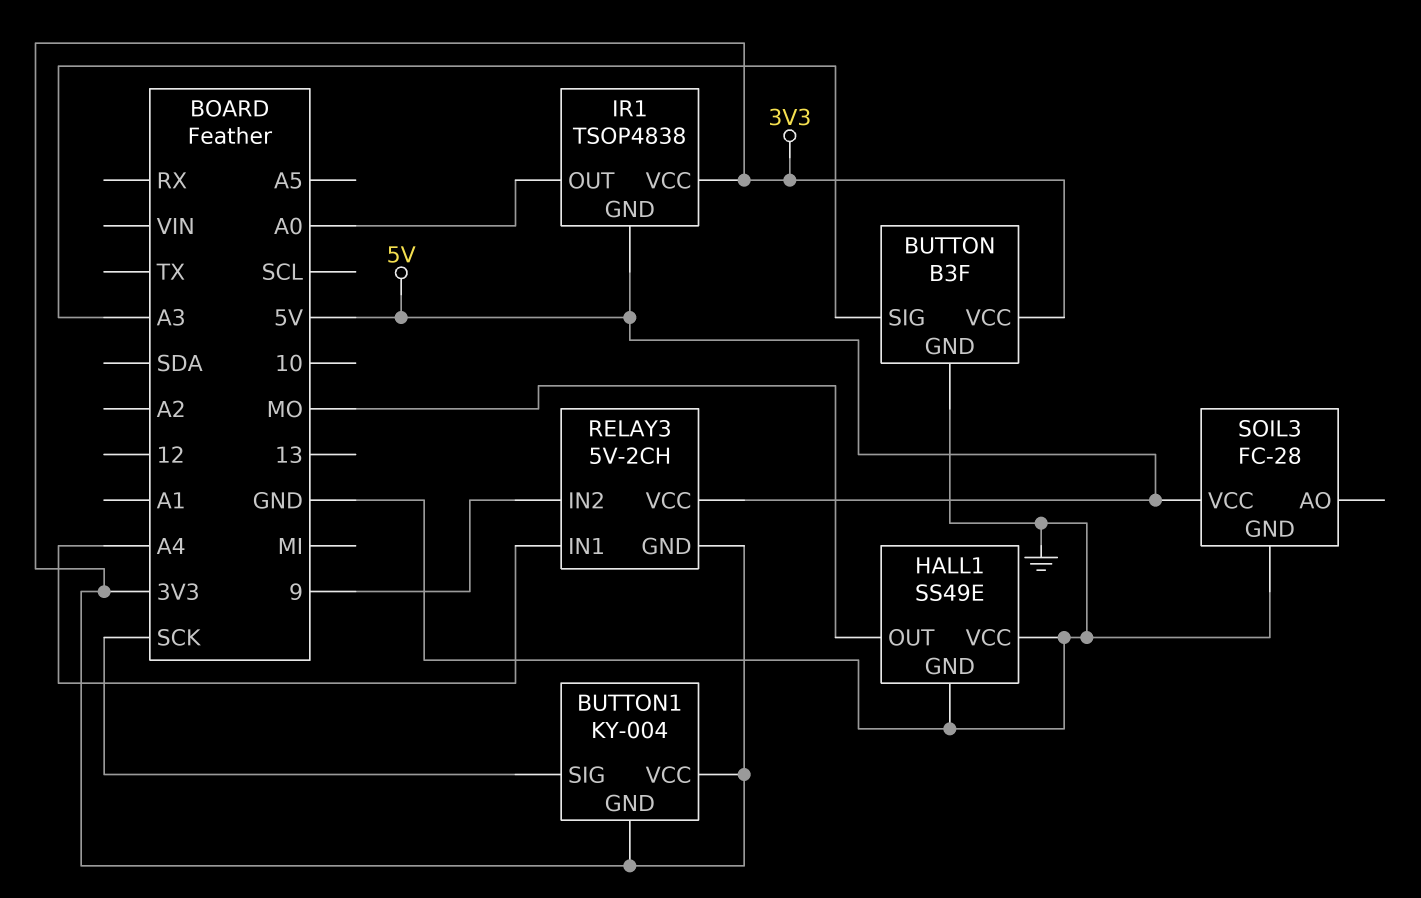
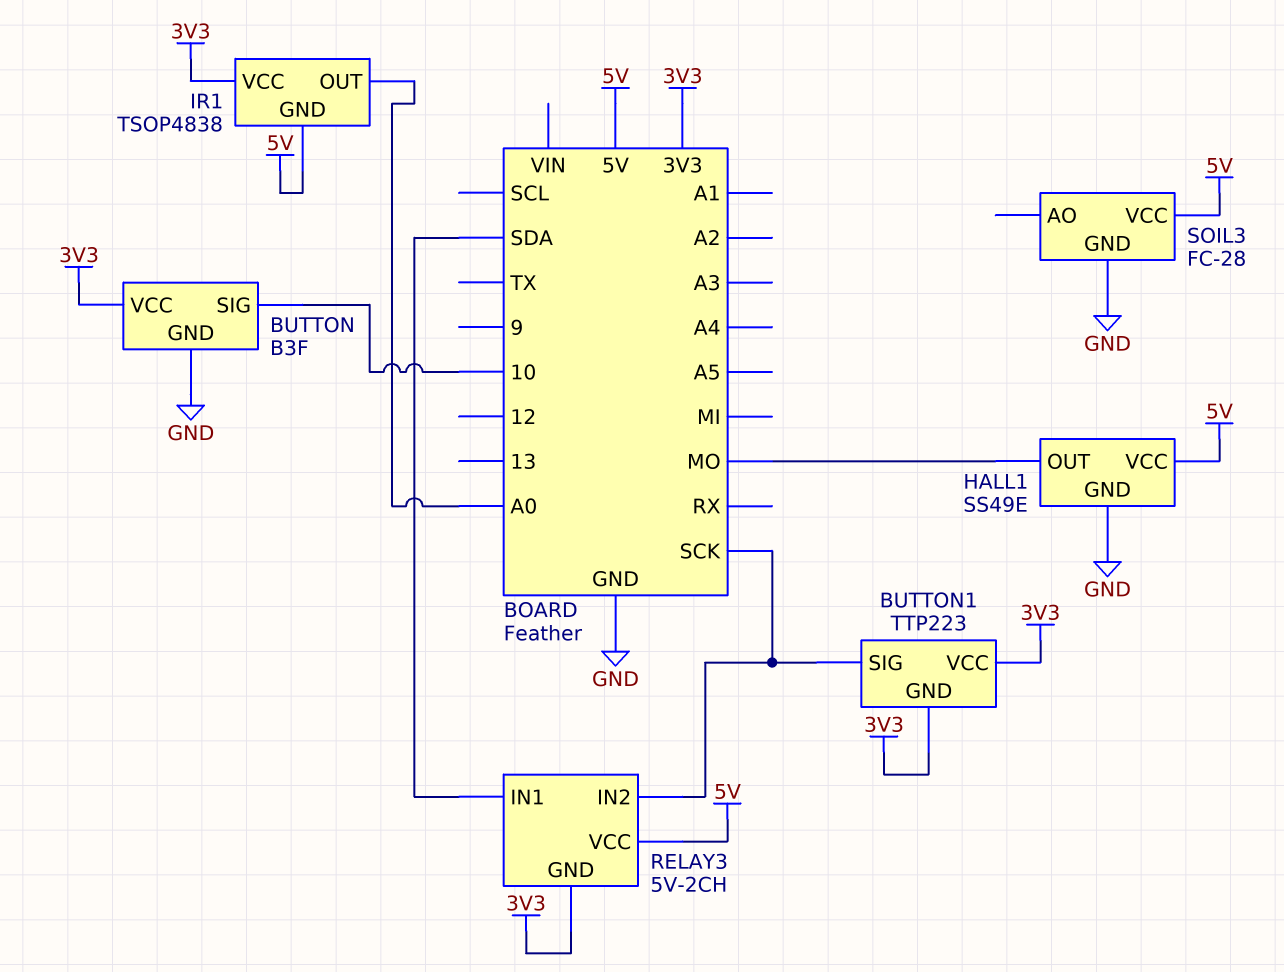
BUTTON pin SIG: A3 -> 10
BUTTON1: KY-004 -> TTP223
HALL1 pin VCC: GND -> 5V
RELAY3 pin IN1: A4 -> SDA
RELAY3 pin IN2: 9 -> SCK

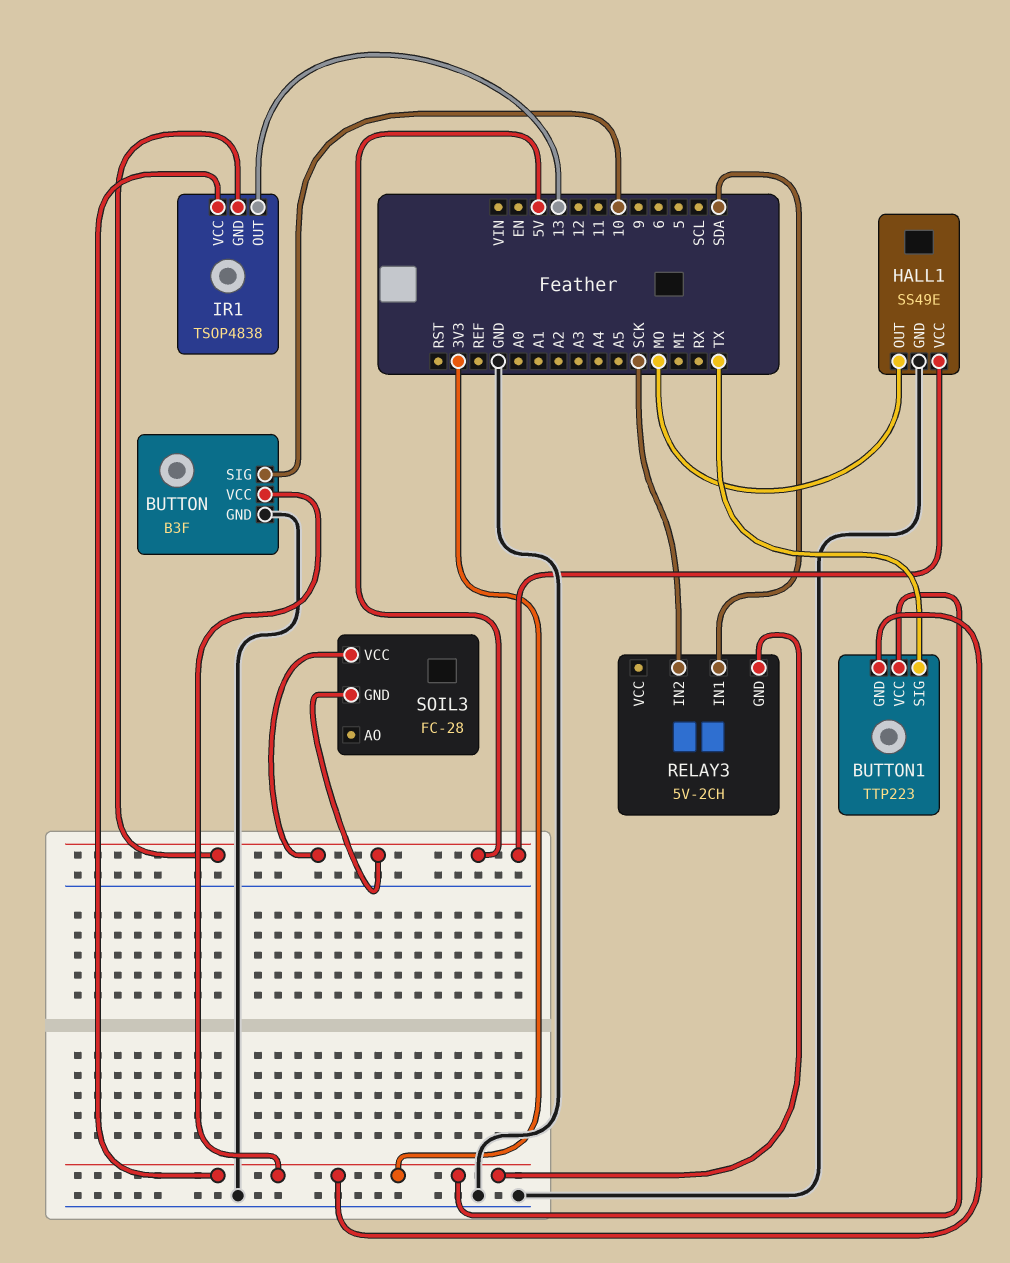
BUTTON1 pin SIG: SCK -> TX
IR1 pin OUT: A0 -> 13
RELAY3 pin VCC: 5V -> none
SOIL3 pin GND: GND -> 5V

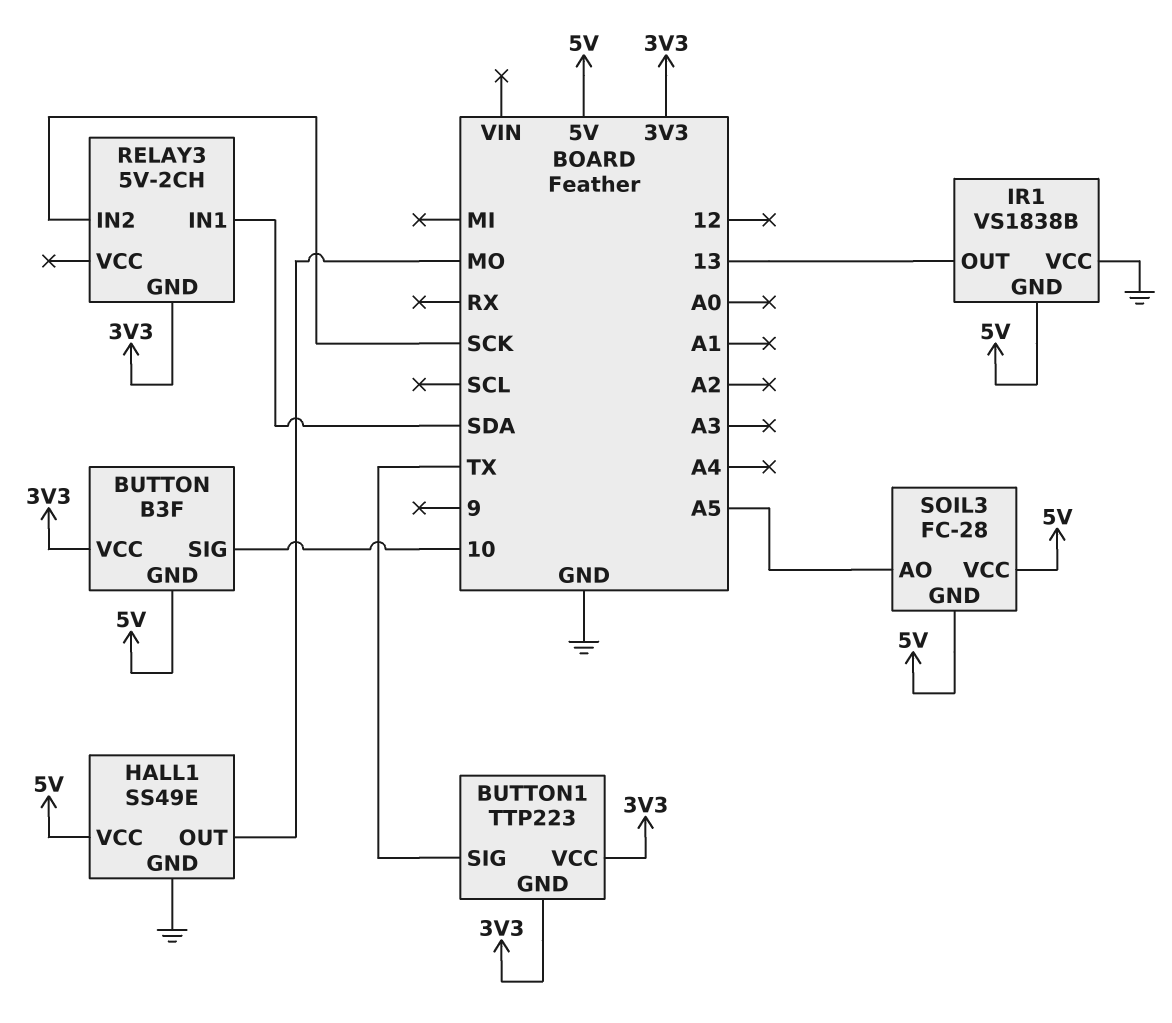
BUTTON pin GND: GND -> 5V
IR1: TSOP4838 -> VS1838B
IR1 pin VCC: 3V3 -> GND
SOIL3 pin AO: none -> A5

